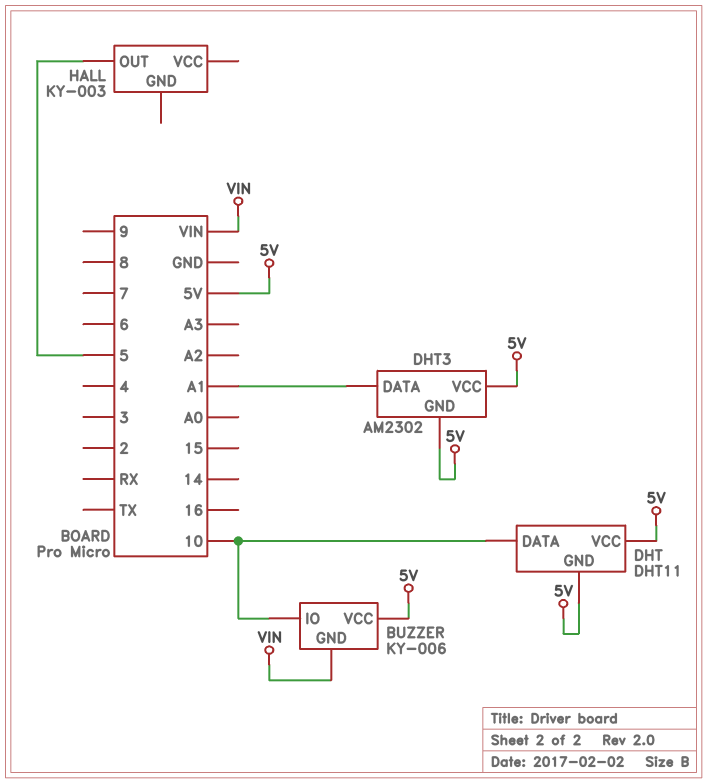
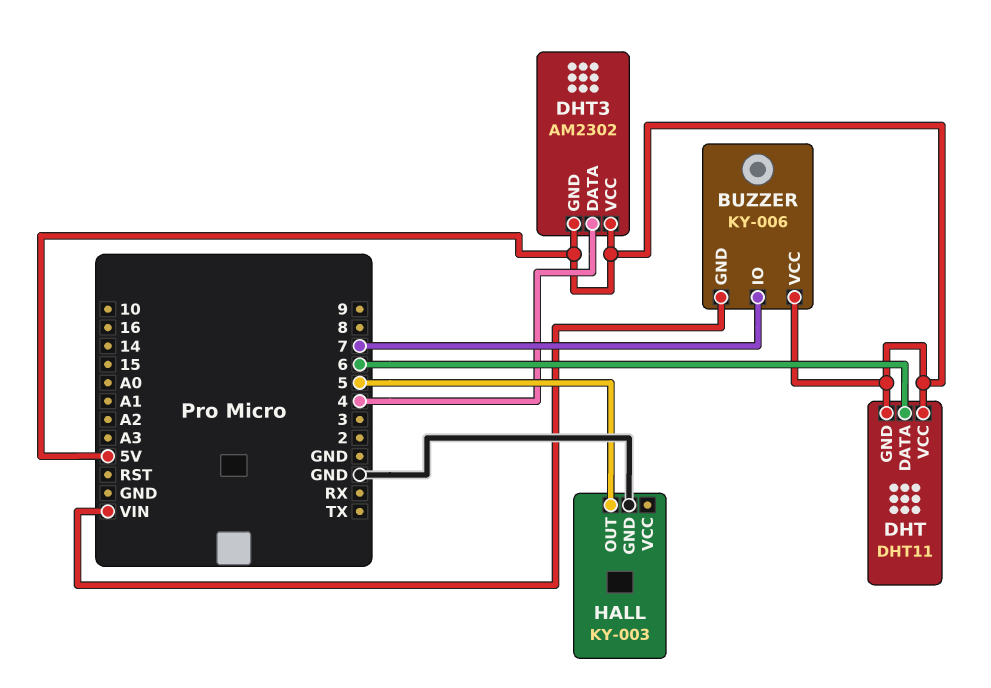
BUZZER pin IO: 10 -> 7
DHT pin DATA: 10 -> 6
DHT3 pin DATA: A1 -> 4
HALL pin GND: none -> GND

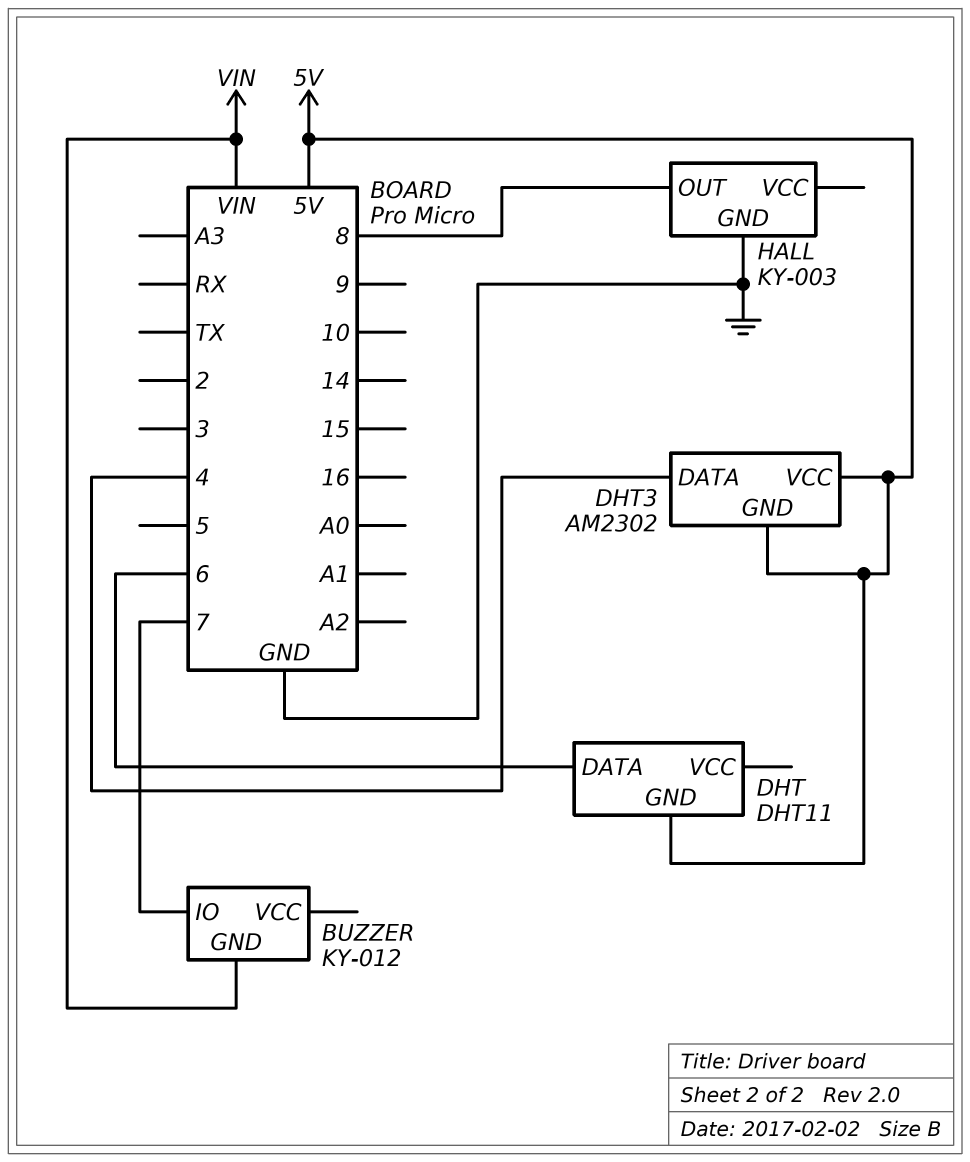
BUZZER: KY-006 -> KY-012
BUZZER pin VCC: 5V -> none
DHT pin VCC: 5V -> none
HALL pin OUT: 5 -> 8

